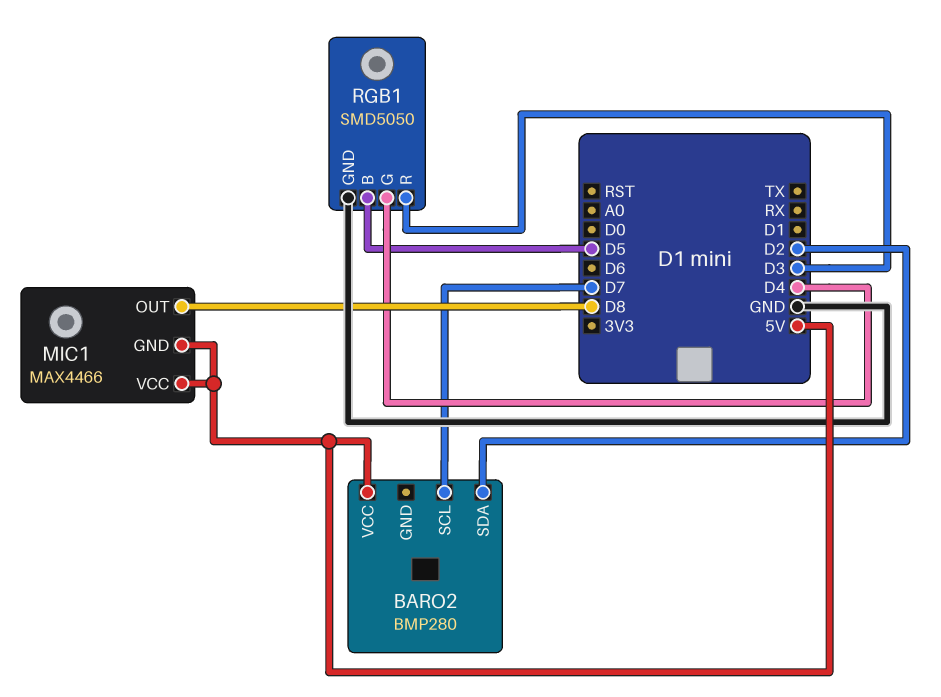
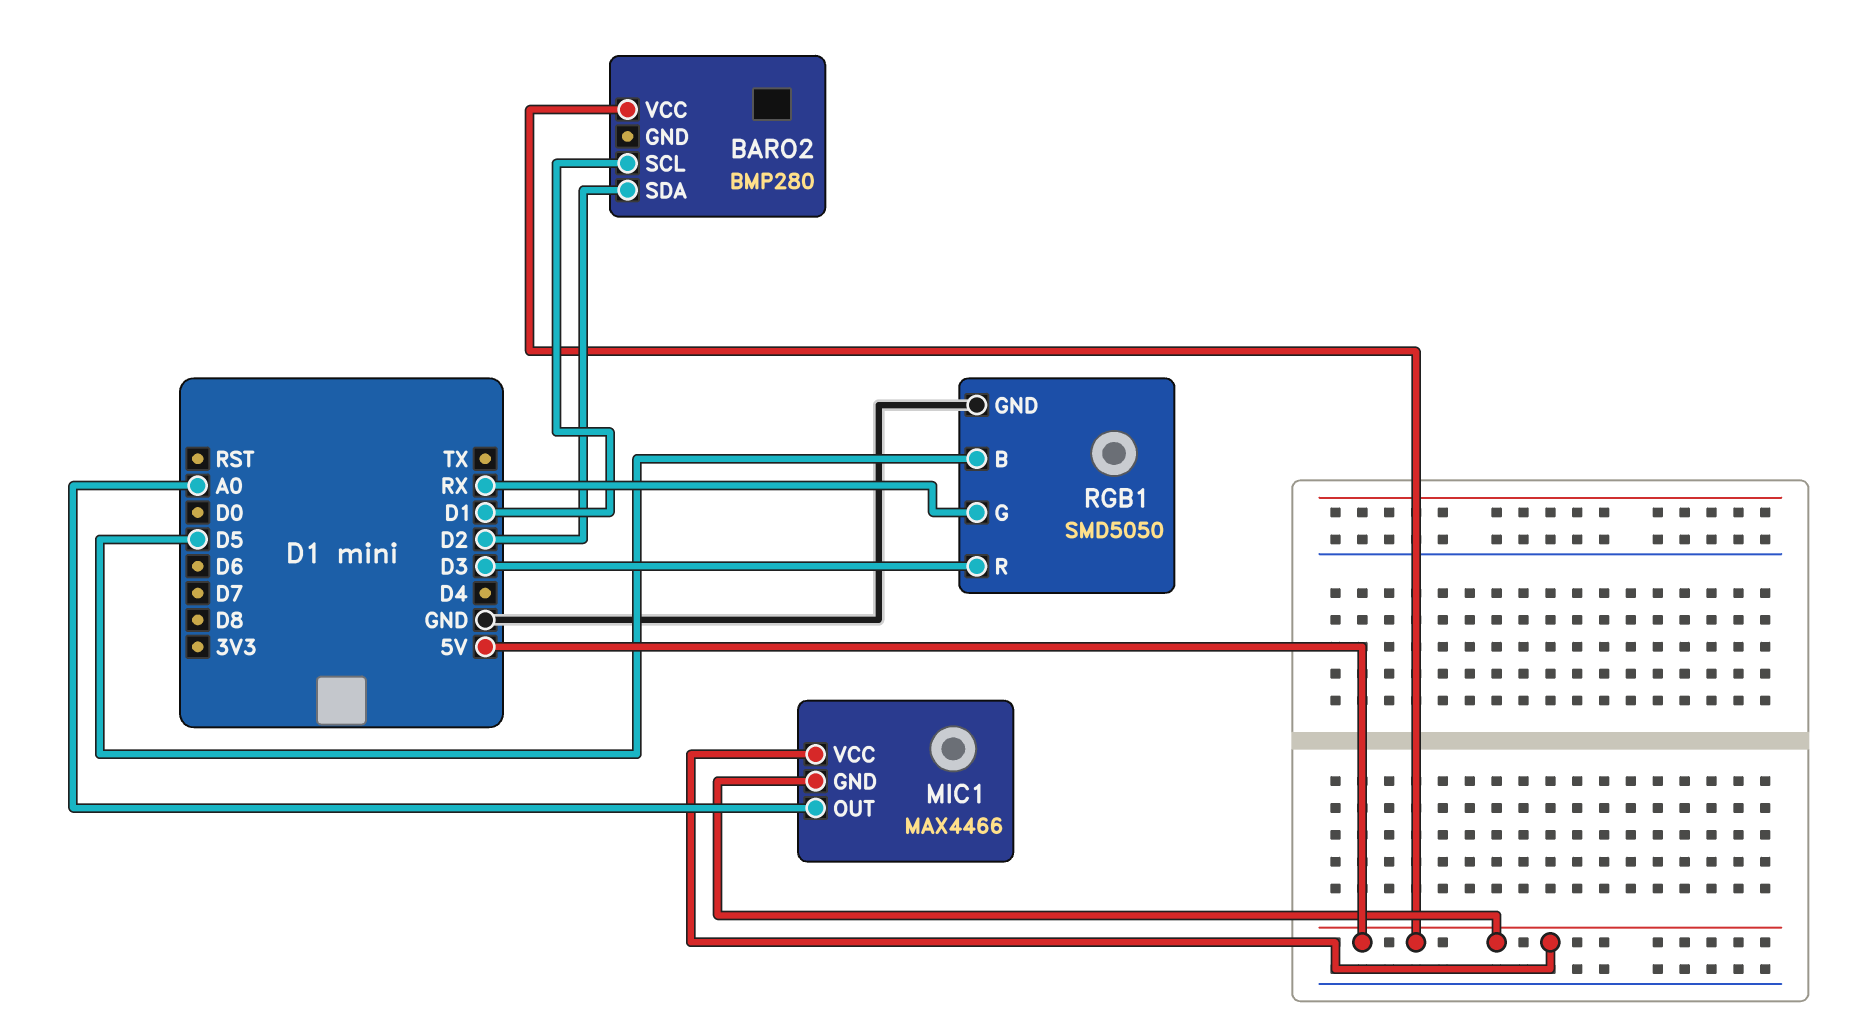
BARO2 pin SCL: D7 -> D1
MIC1 pin OUT: D8 -> A0
RGB1 pin G: D4 -> RX

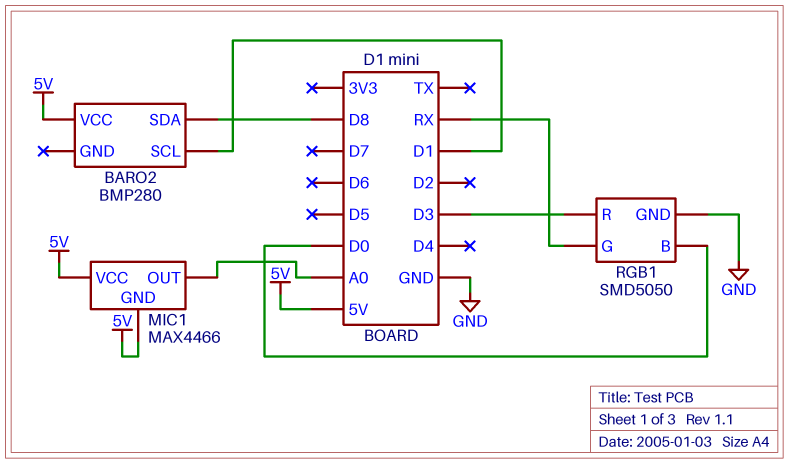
BARO2 pin SDA: D2 -> D8
RGB1 pin B: D5 -> D0

